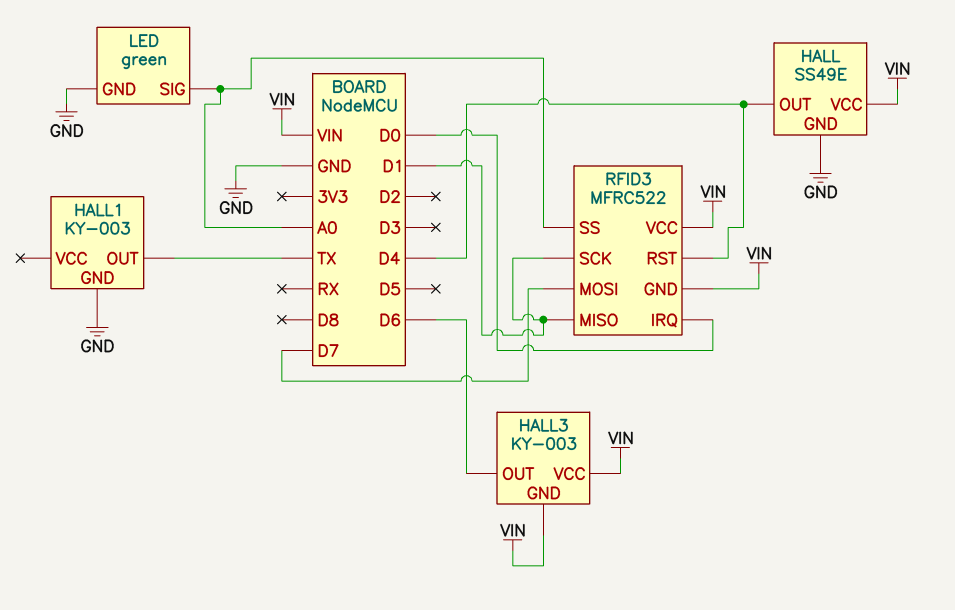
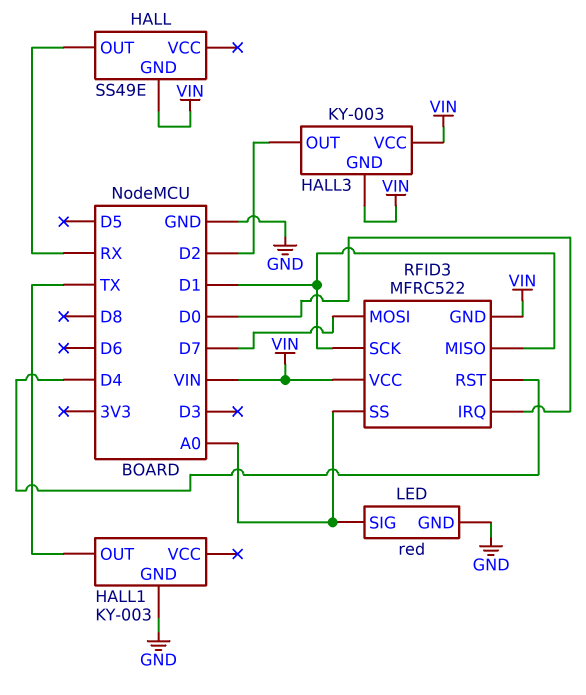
HALL pin GND: GND -> VIN
HALL pin OUT: D4 -> RX
HALL pin VCC: VIN -> none
HALL3 pin OUT: D6 -> D2
LED: green -> red

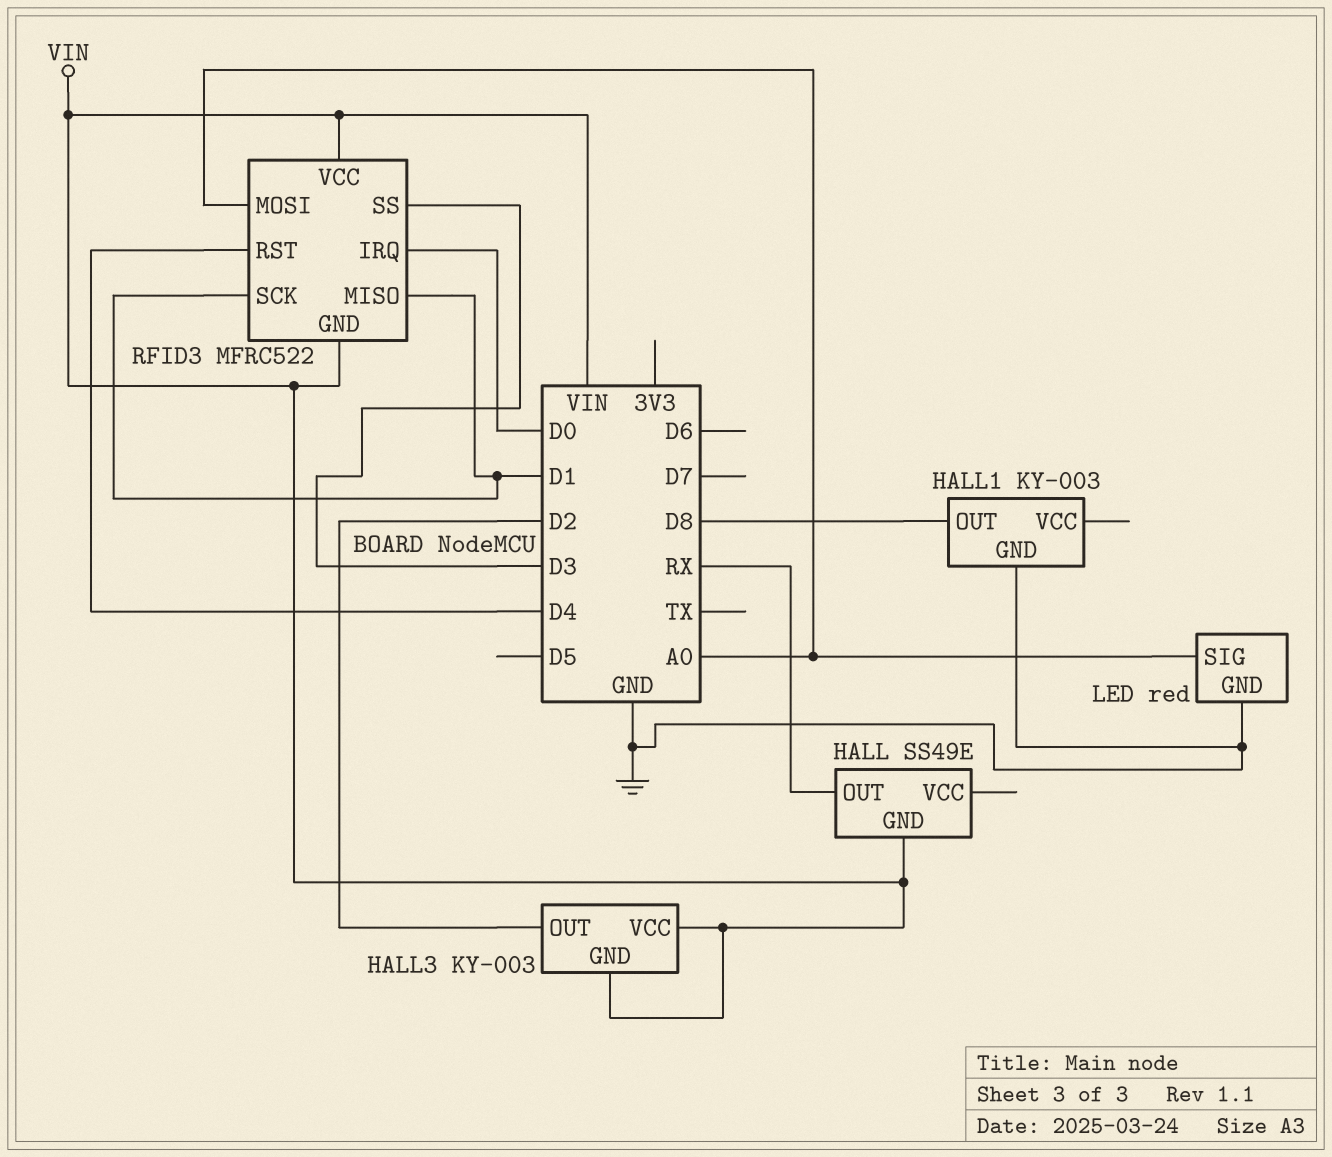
HALL1 pin OUT: TX -> D8
RFID3 pin MOSI: D7 -> A0
RFID3 pin SS: A0 -> D3

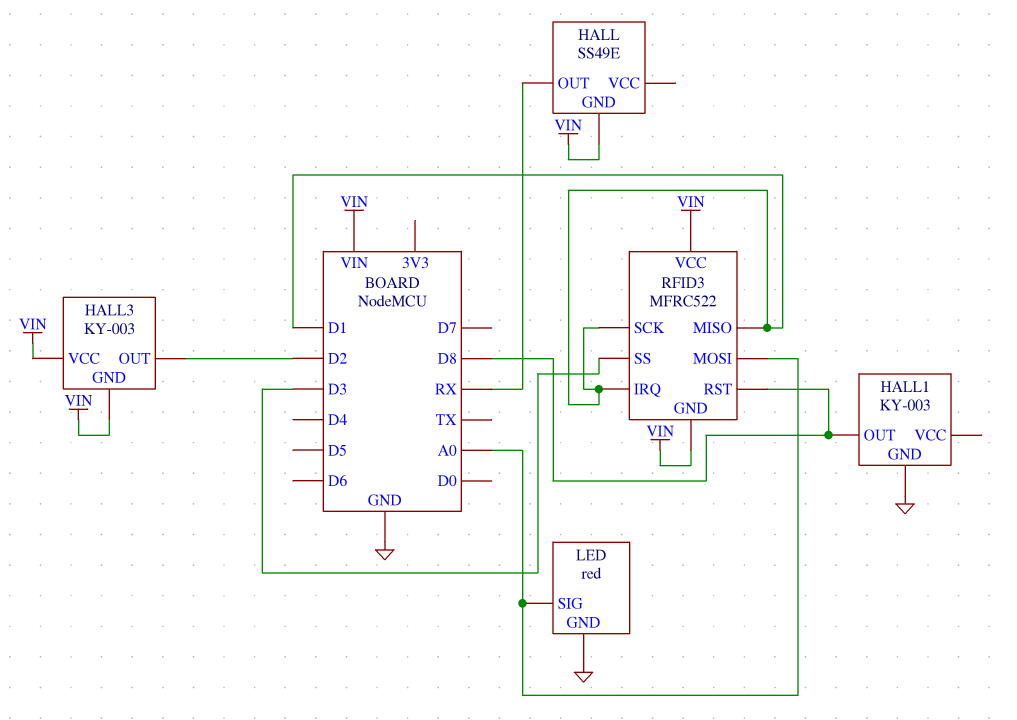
RFID3 pin IRQ: D0 -> D1
RFID3 pin RST: D4 -> D8

